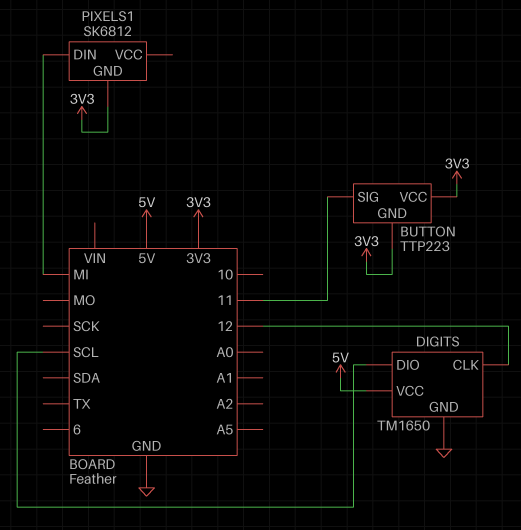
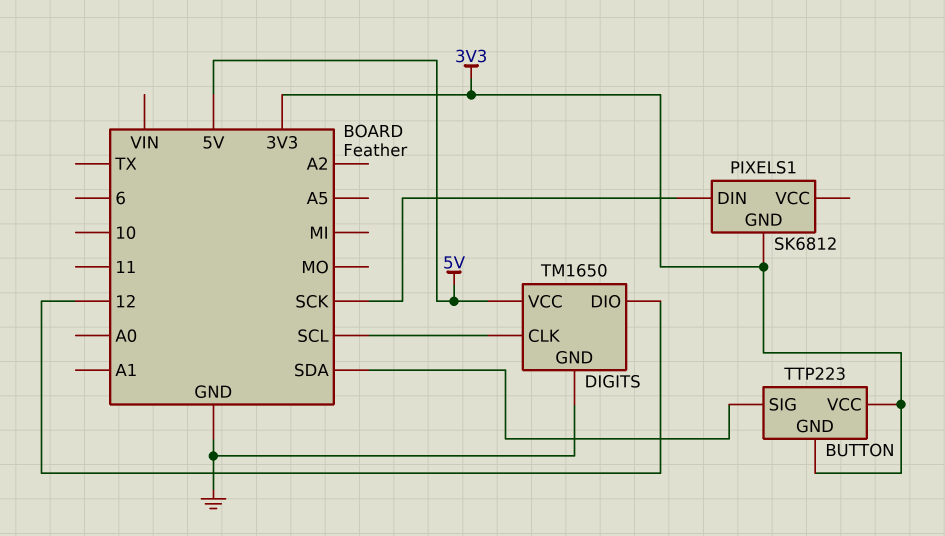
BUTTON pin SIG: 11 -> SDA
DIGITS pin CLK: 12 -> SCL
DIGITS pin DIO: SCL -> 12
PIXELS1 pin DIN: MI -> SCK

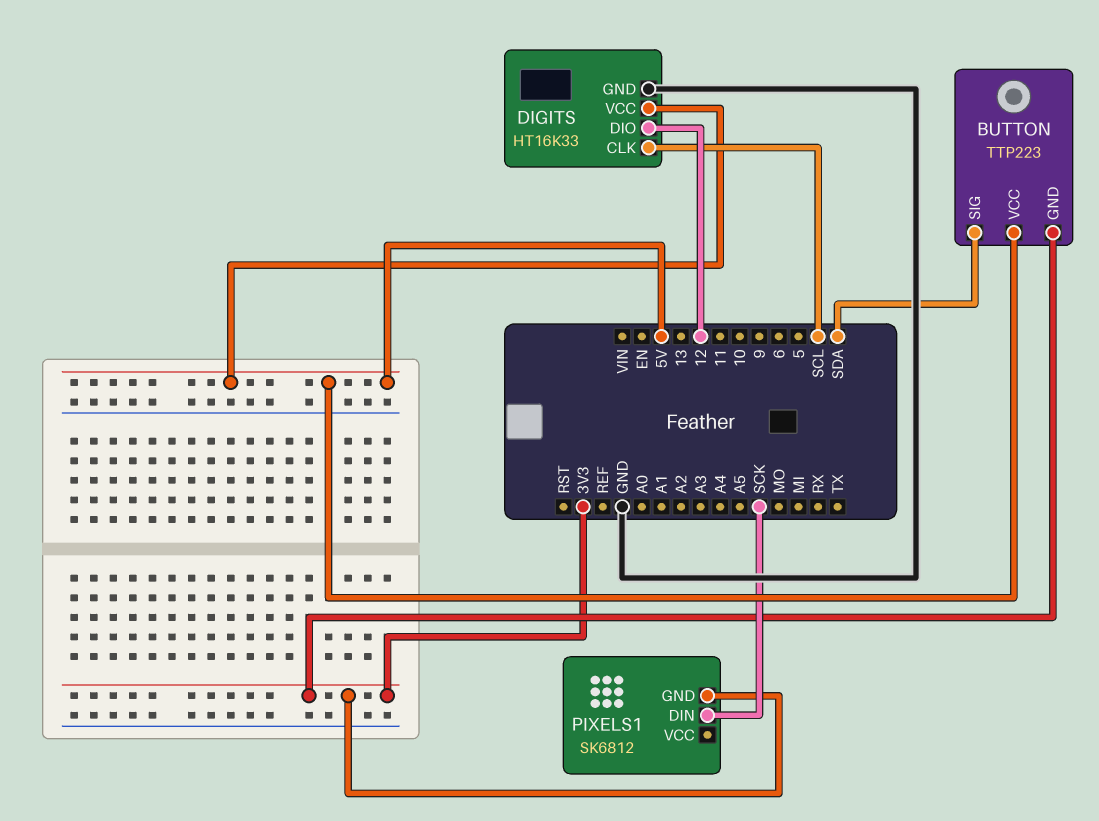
BUTTON pin VCC: 3V3 -> 5V
DIGITS: TM1650 -> HT16K33

